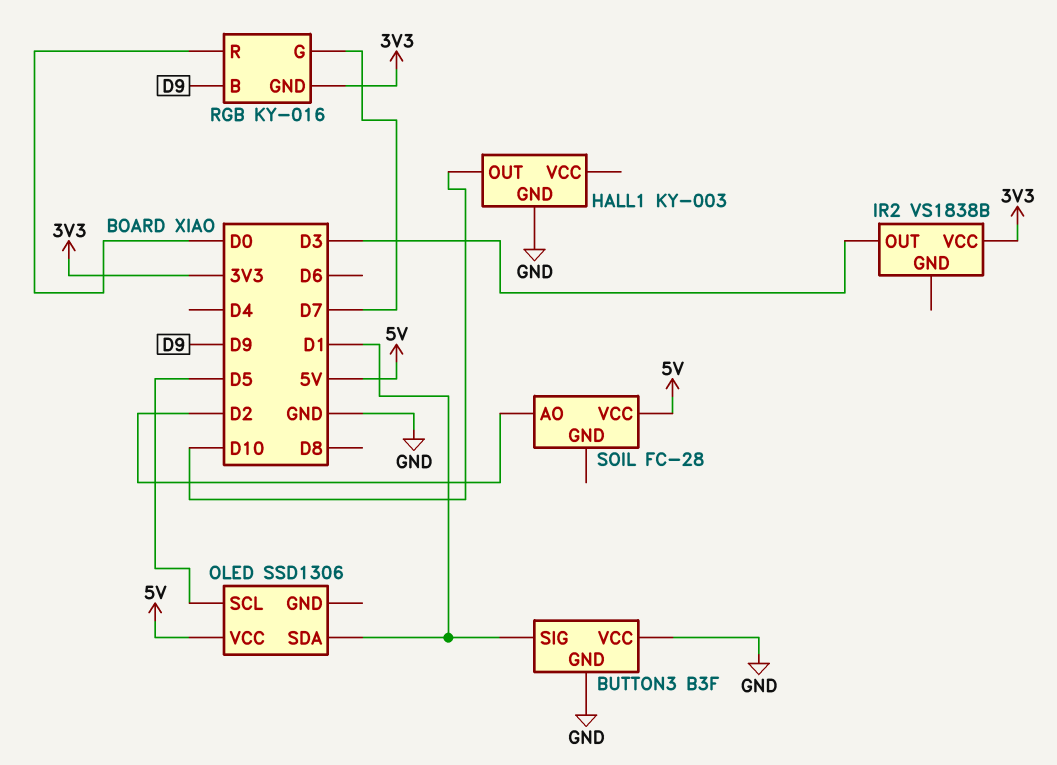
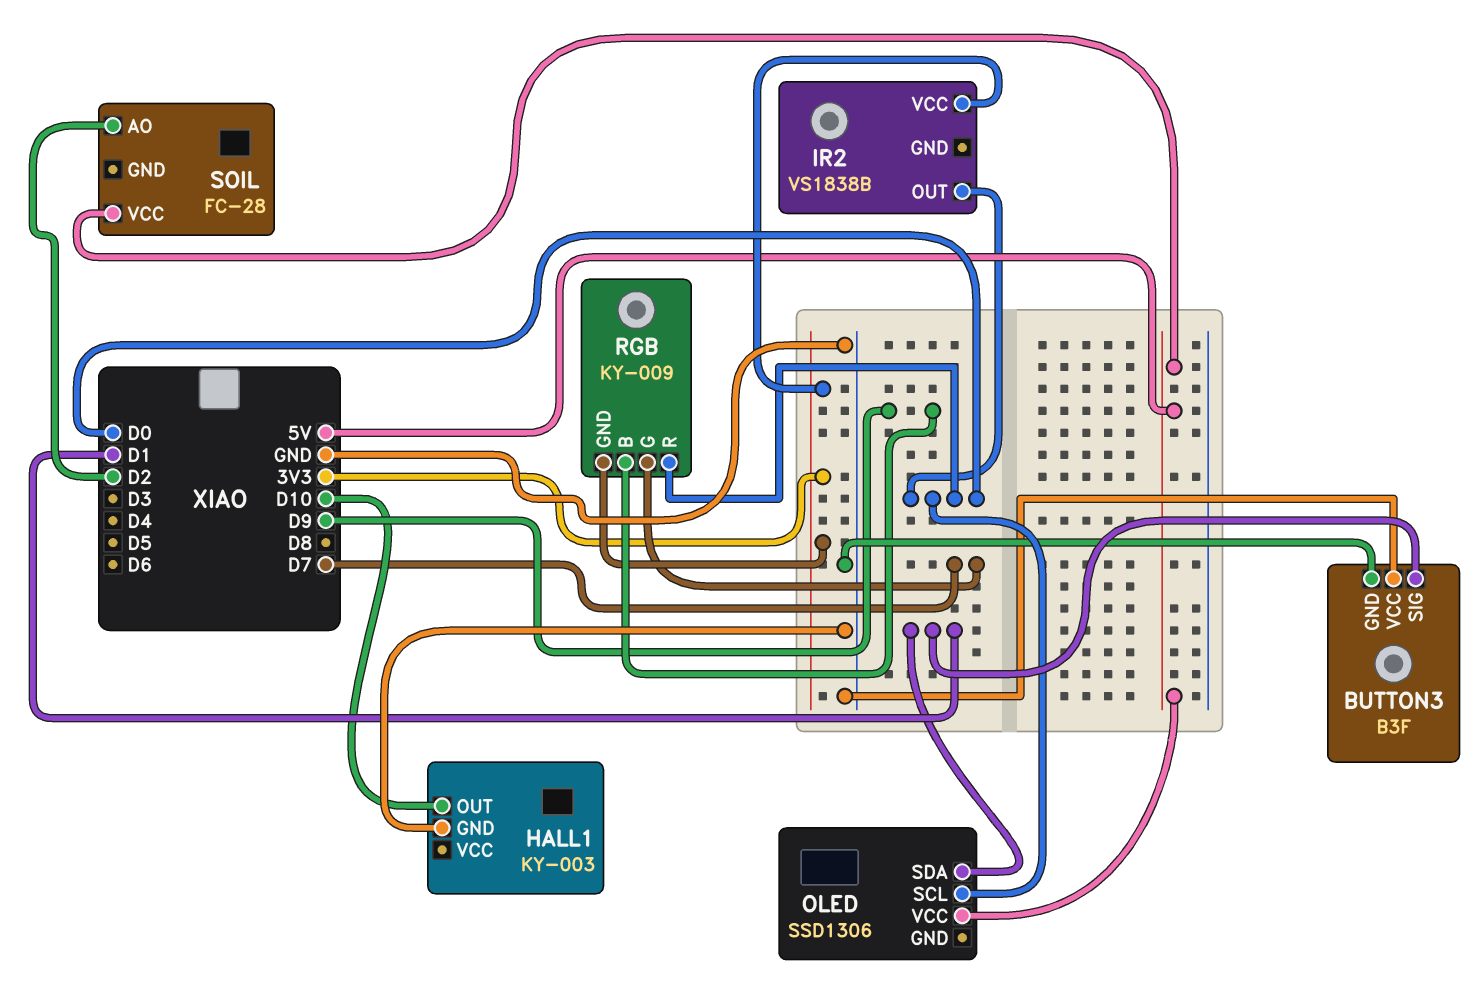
IR2 pin OUT: D3 -> D0
OLED pin SCL: D5 -> D0
RGB: KY-016 -> KY-009

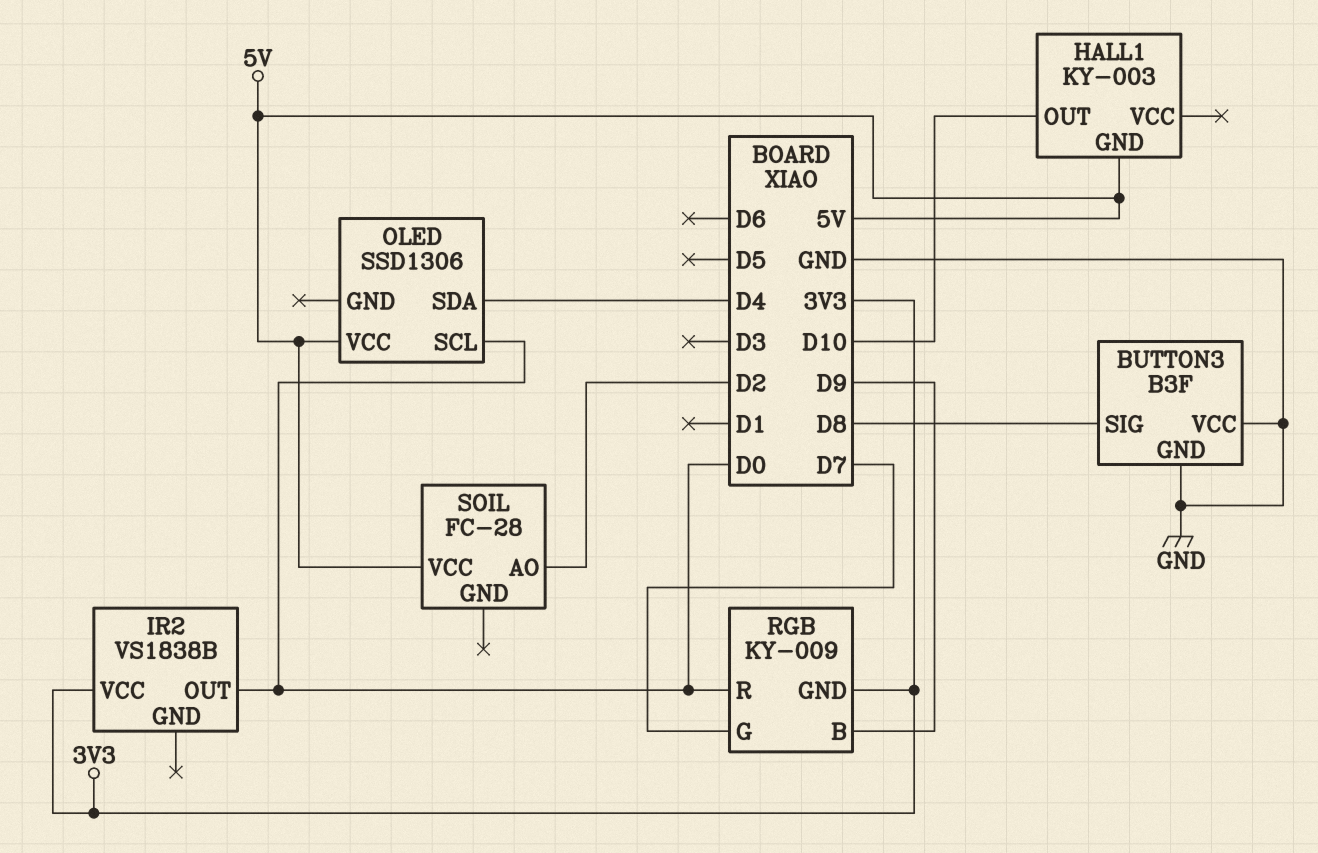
BUTTON3 pin SIG: D1 -> D8
HALL1 pin GND: GND -> 5V
OLED pin SDA: D1 -> D4

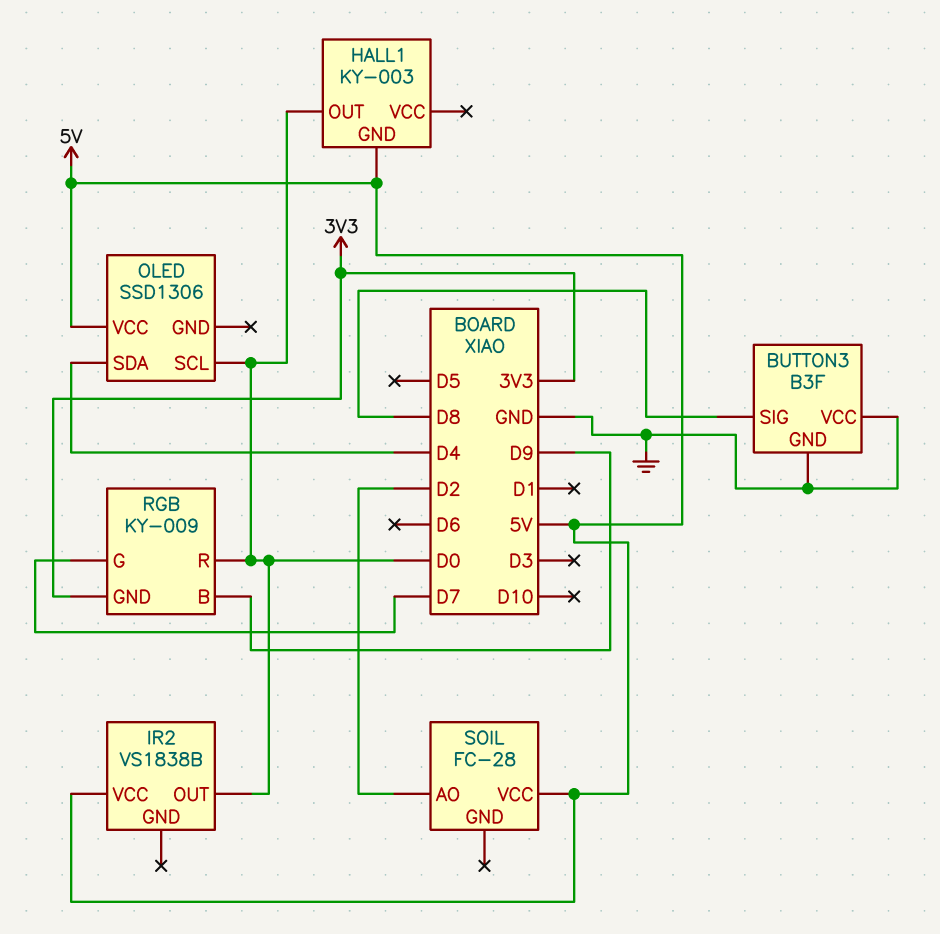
HALL1 pin OUT: D10 -> D0
IR2 pin VCC: 3V3 -> 5V

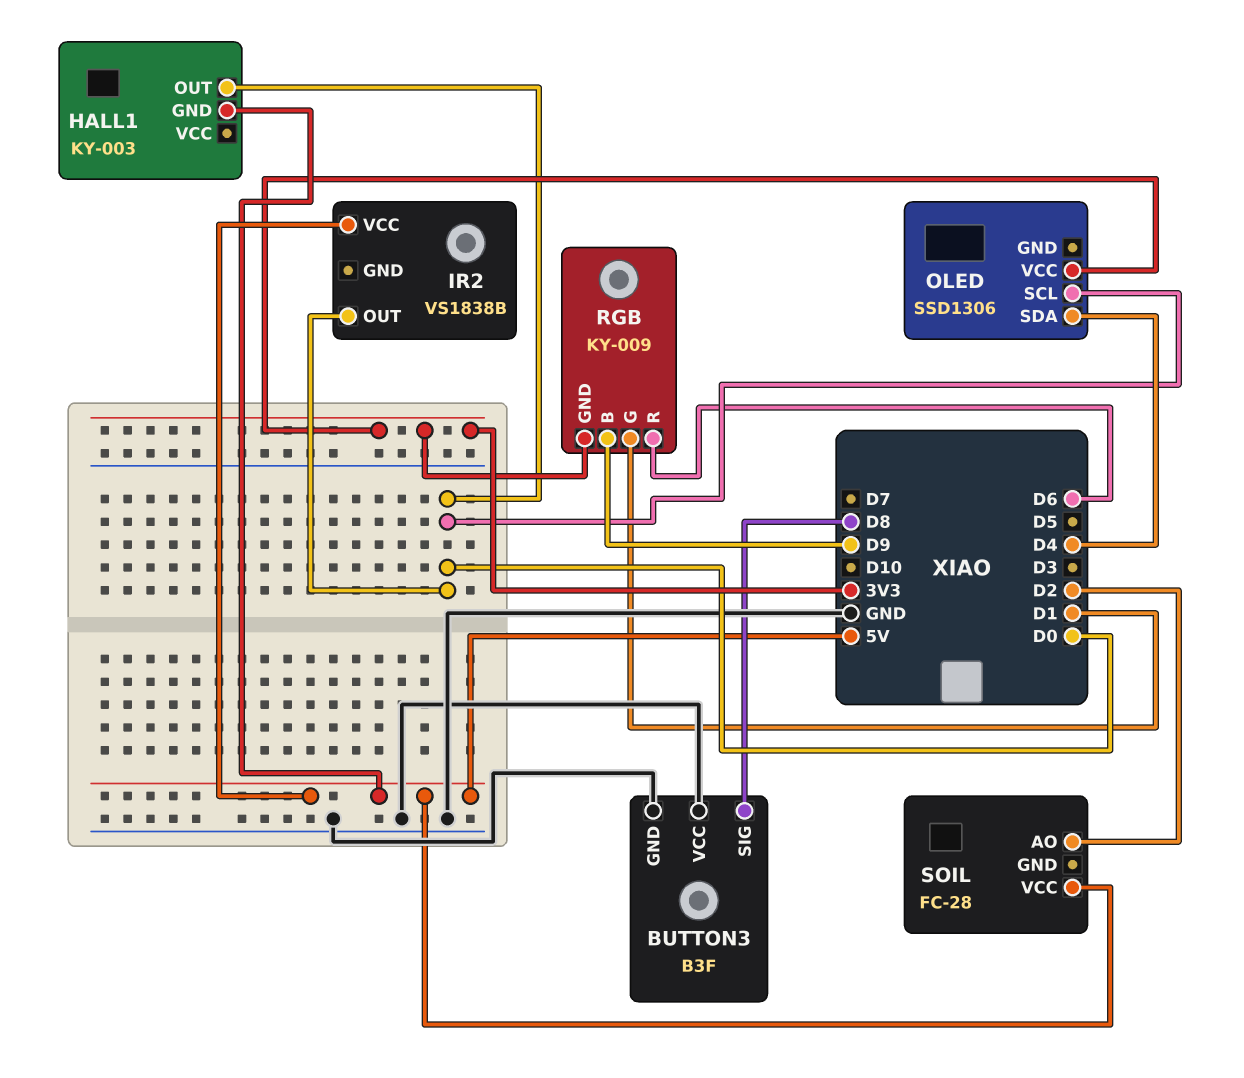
OLED pin VCC: 5V -> 3V3
RGB pin G: D7 -> D1
RGB pin R: D0 -> D6

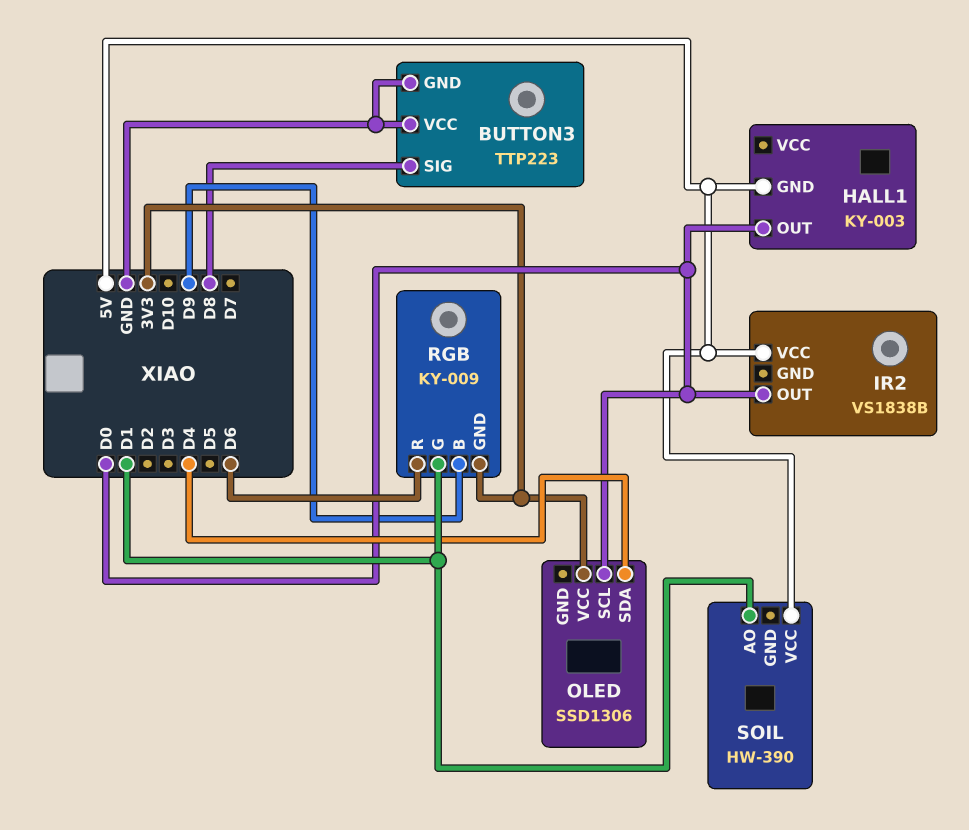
BUTTON3: B3F -> TTP223
SOIL: FC-28 -> HW-390
SOIL pin AO: D2 -> D1

